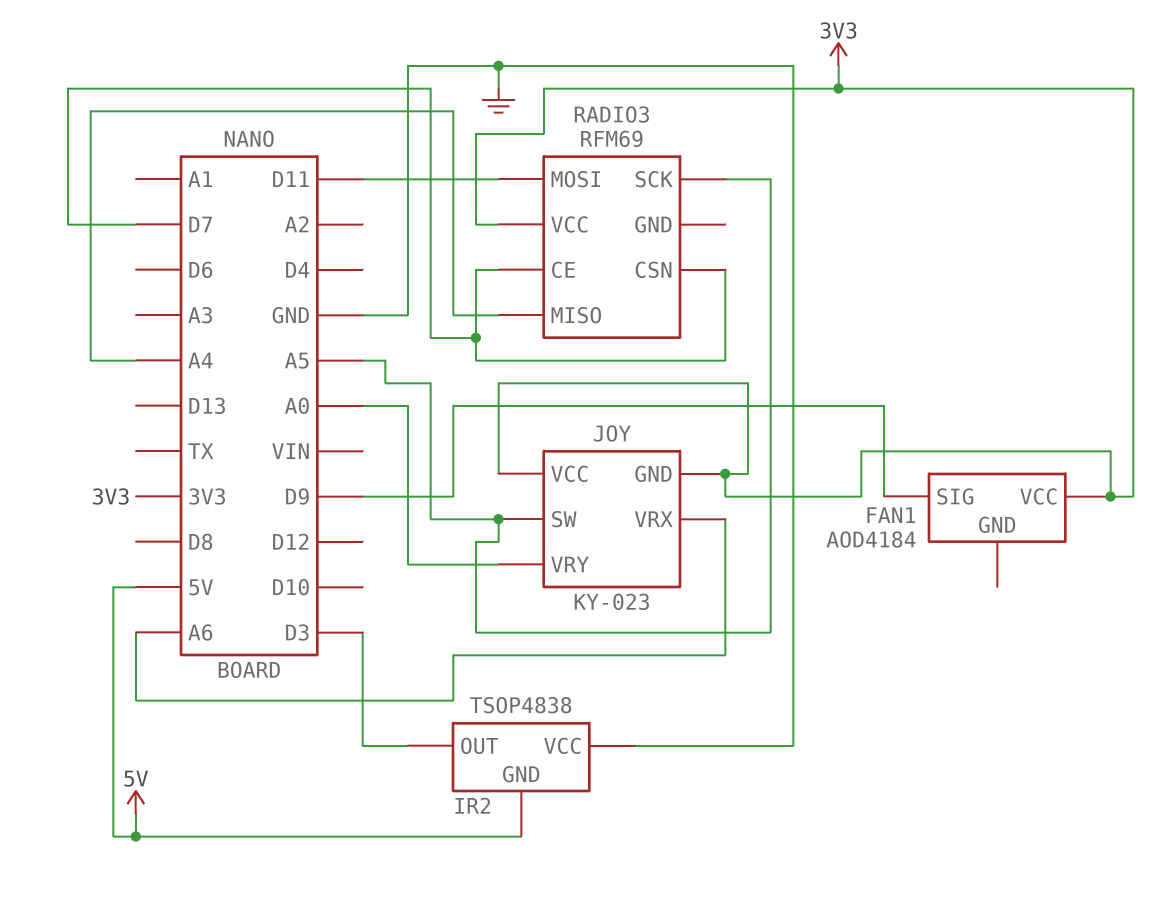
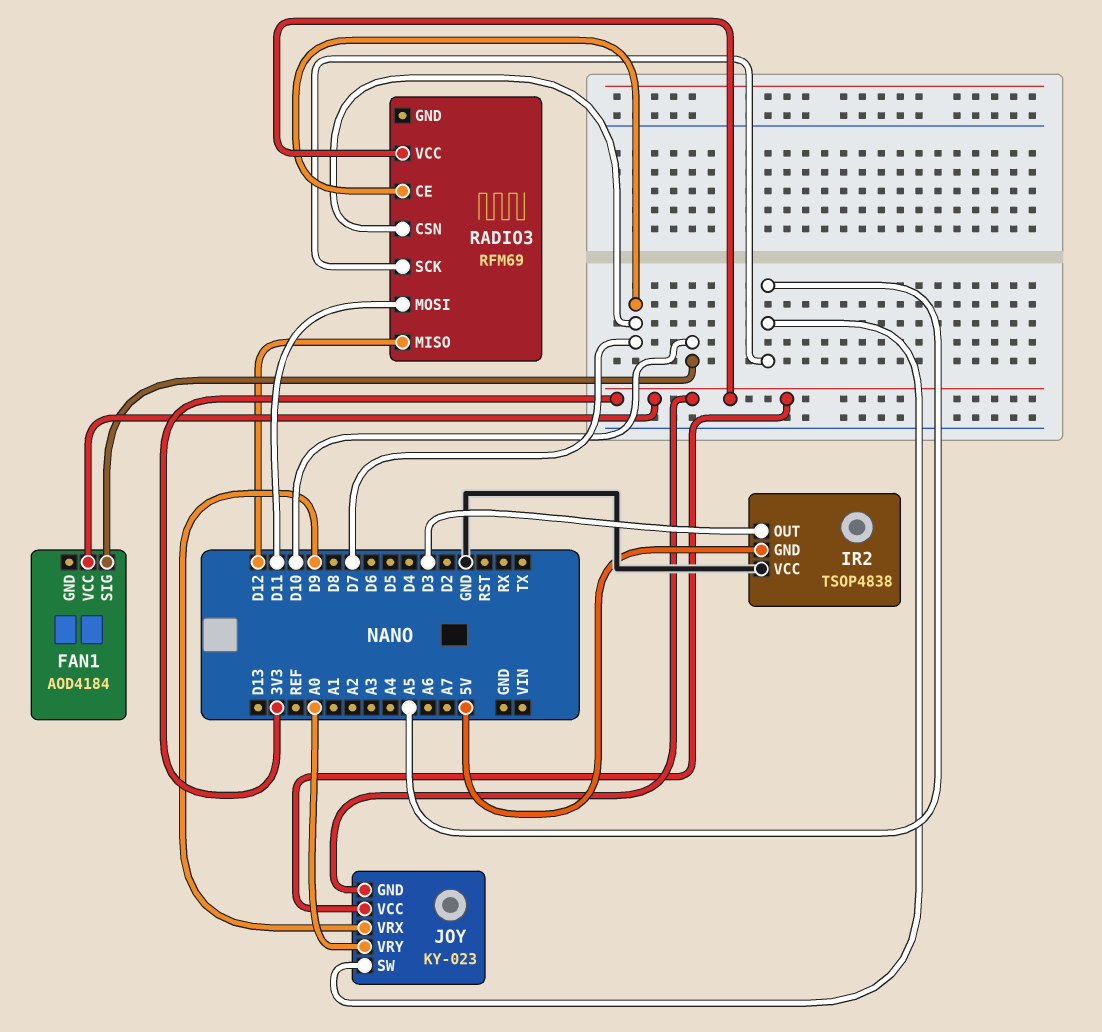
FAN1 pin SIG: D9 -> D10
JOY pin VRX: A6 -> D9
RADIO3 pin MISO: A4 -> D12

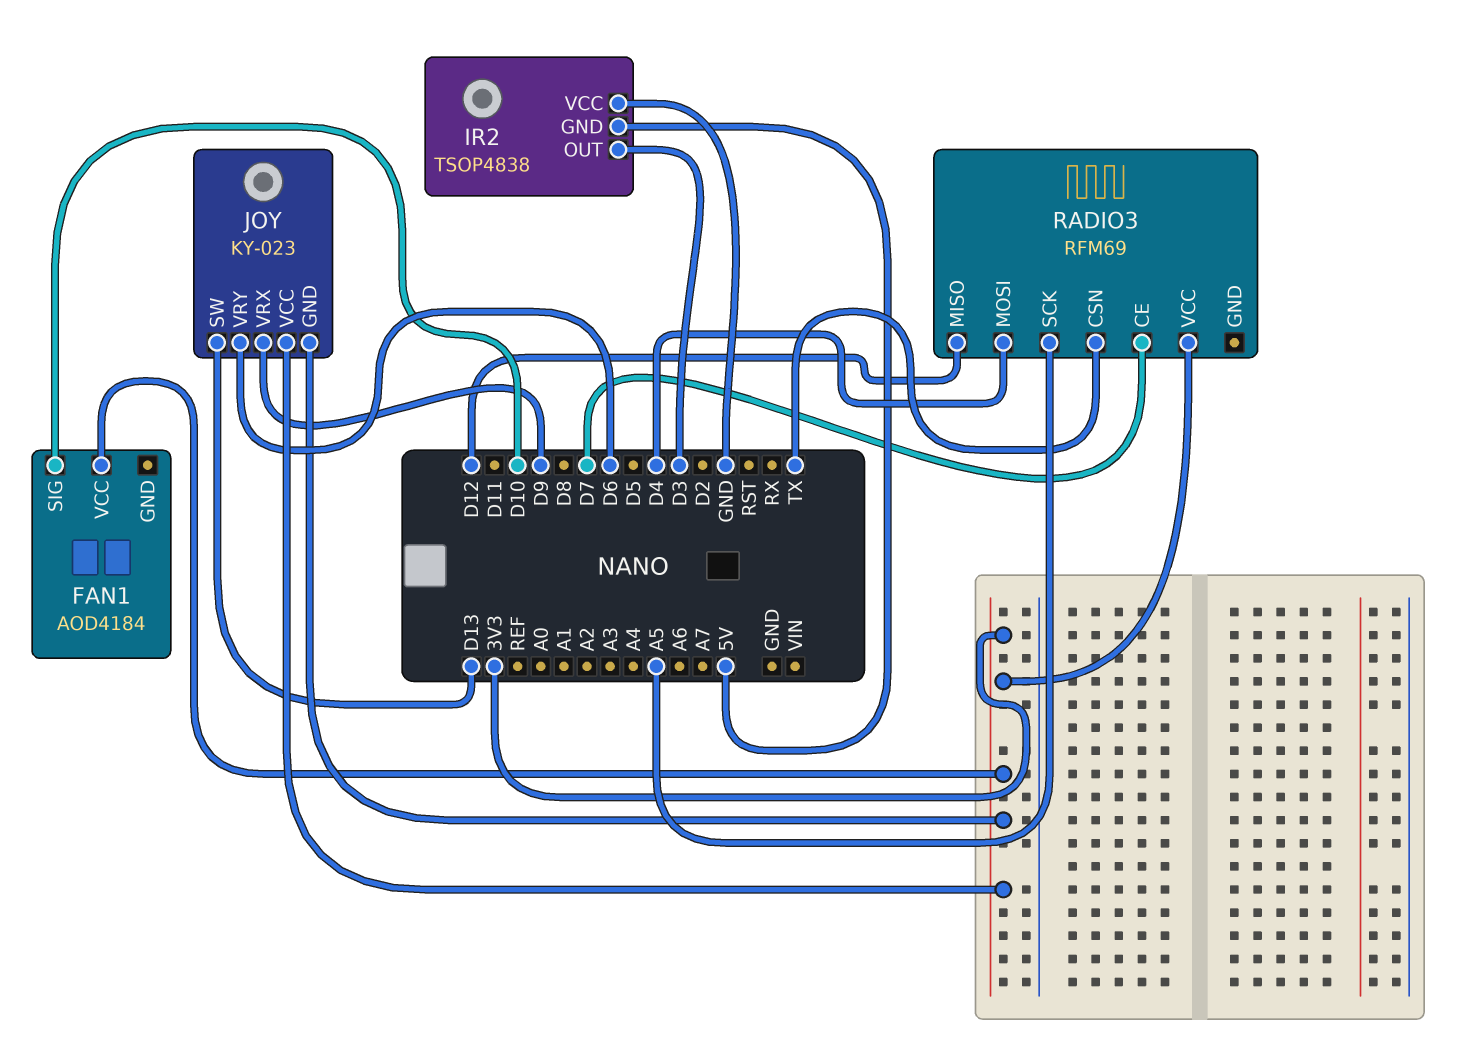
JOY pin SW: A5 -> D13
JOY pin VRY: A0 -> D6
RADIO3 pin CSN: D7 -> TX
RADIO3 pin MOSI: D11 -> D4

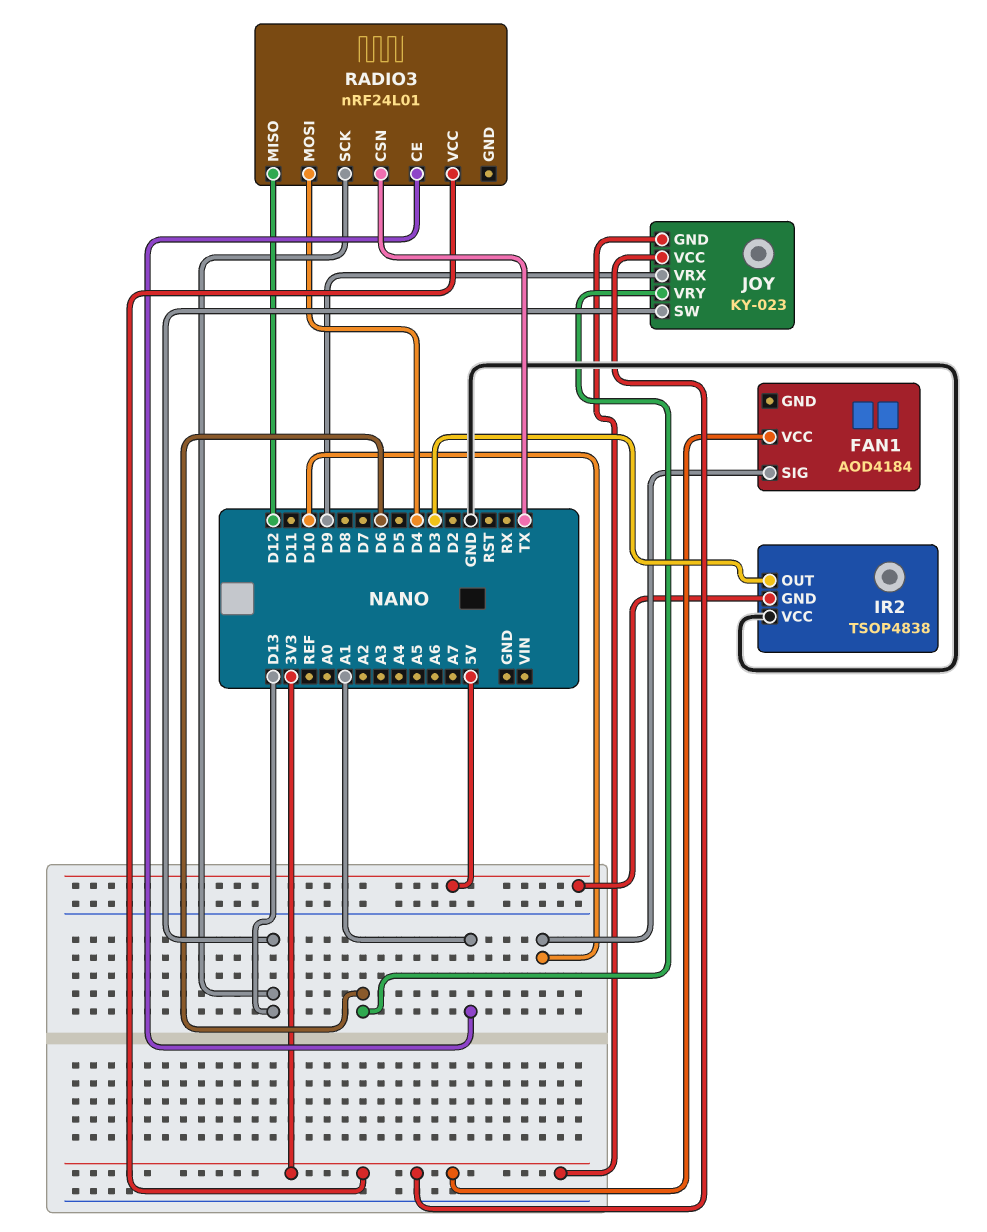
RADIO3: RFM69 -> nRF24L01
RADIO3 pin CE: D7 -> A1
RADIO3 pin SCK: A5 -> D13

